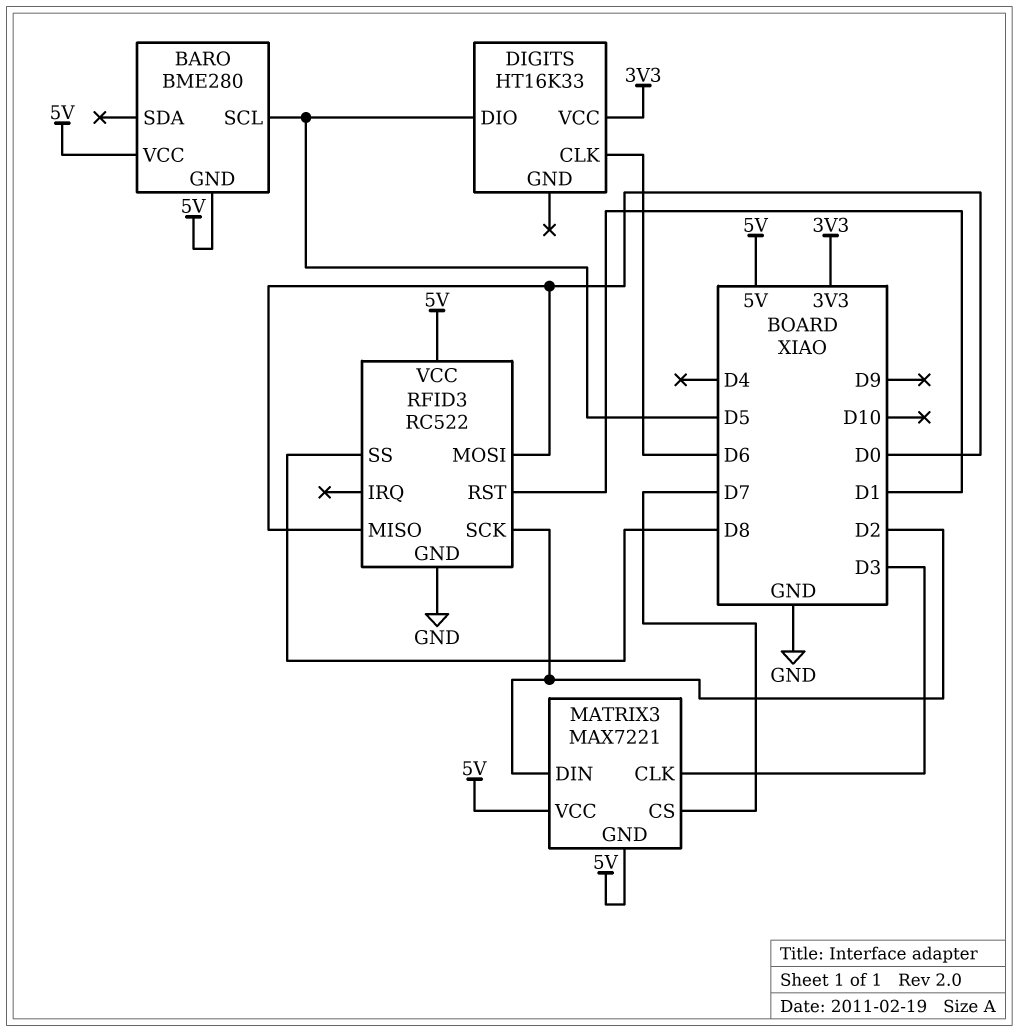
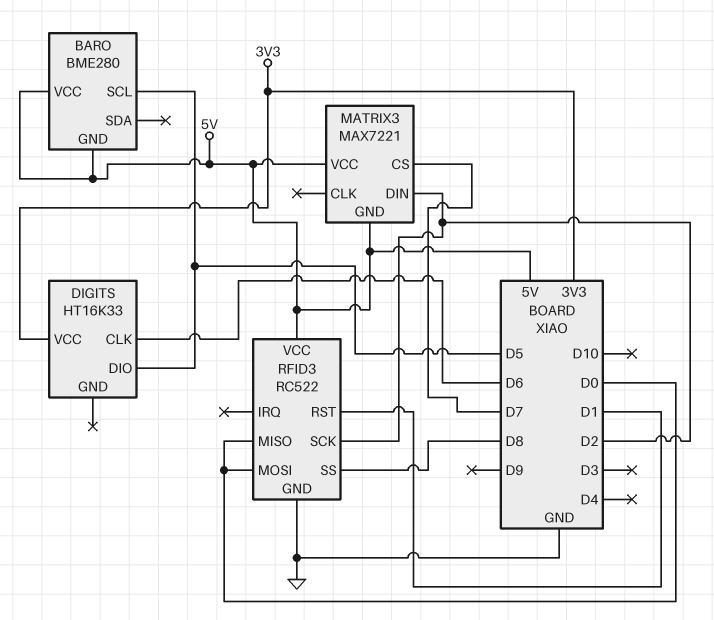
MATRIX3 pin CLK: D3 -> none

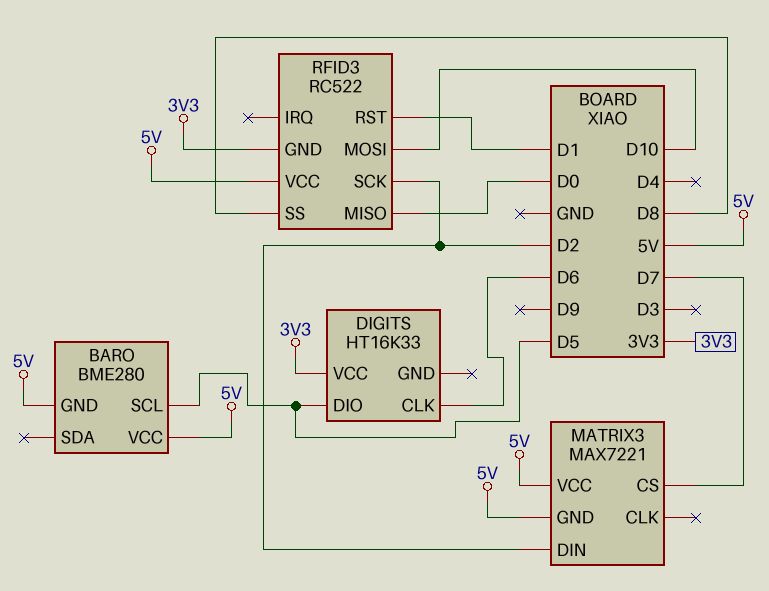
RFID3 pin GND: GND -> 3V3
RFID3 pin MOSI: D0 -> D10

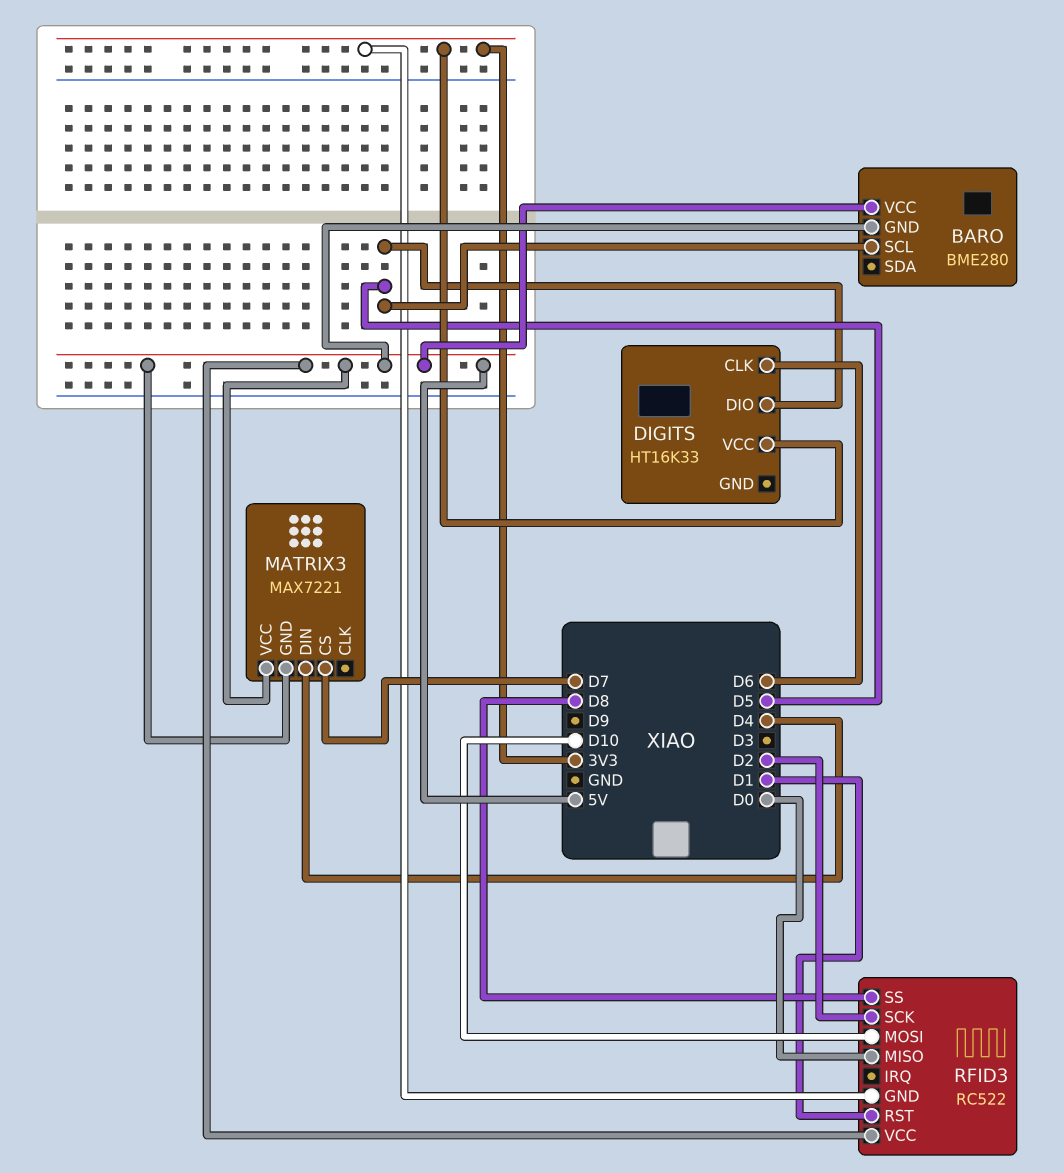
MATRIX3 pin DIN: D2 -> D4

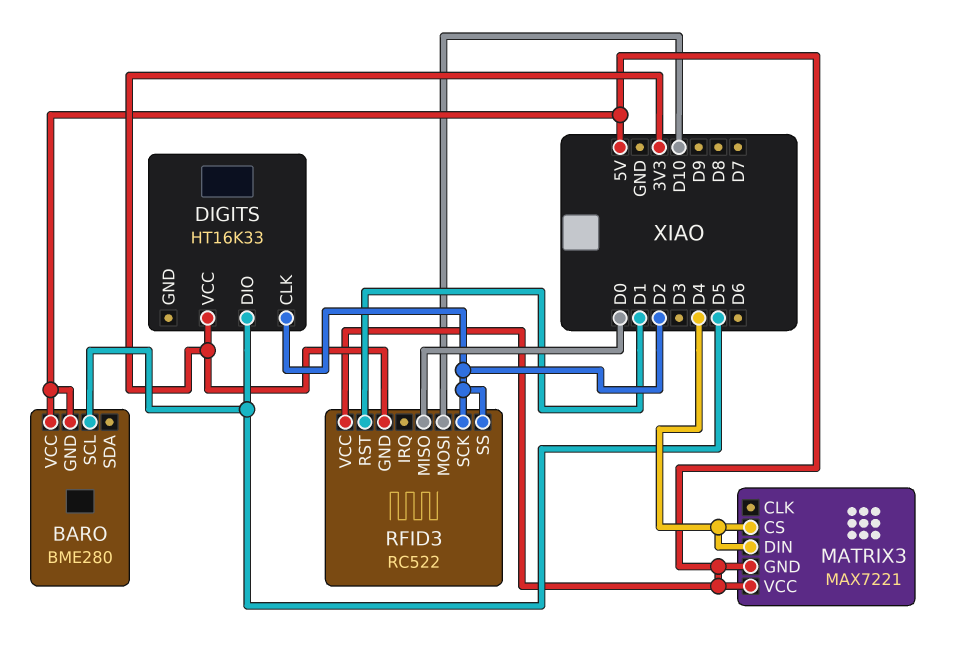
DIGITS pin CLK: D6 -> D2
MATRIX3 pin CS: D7 -> D4
RFID3 pin SS: D8 -> D2

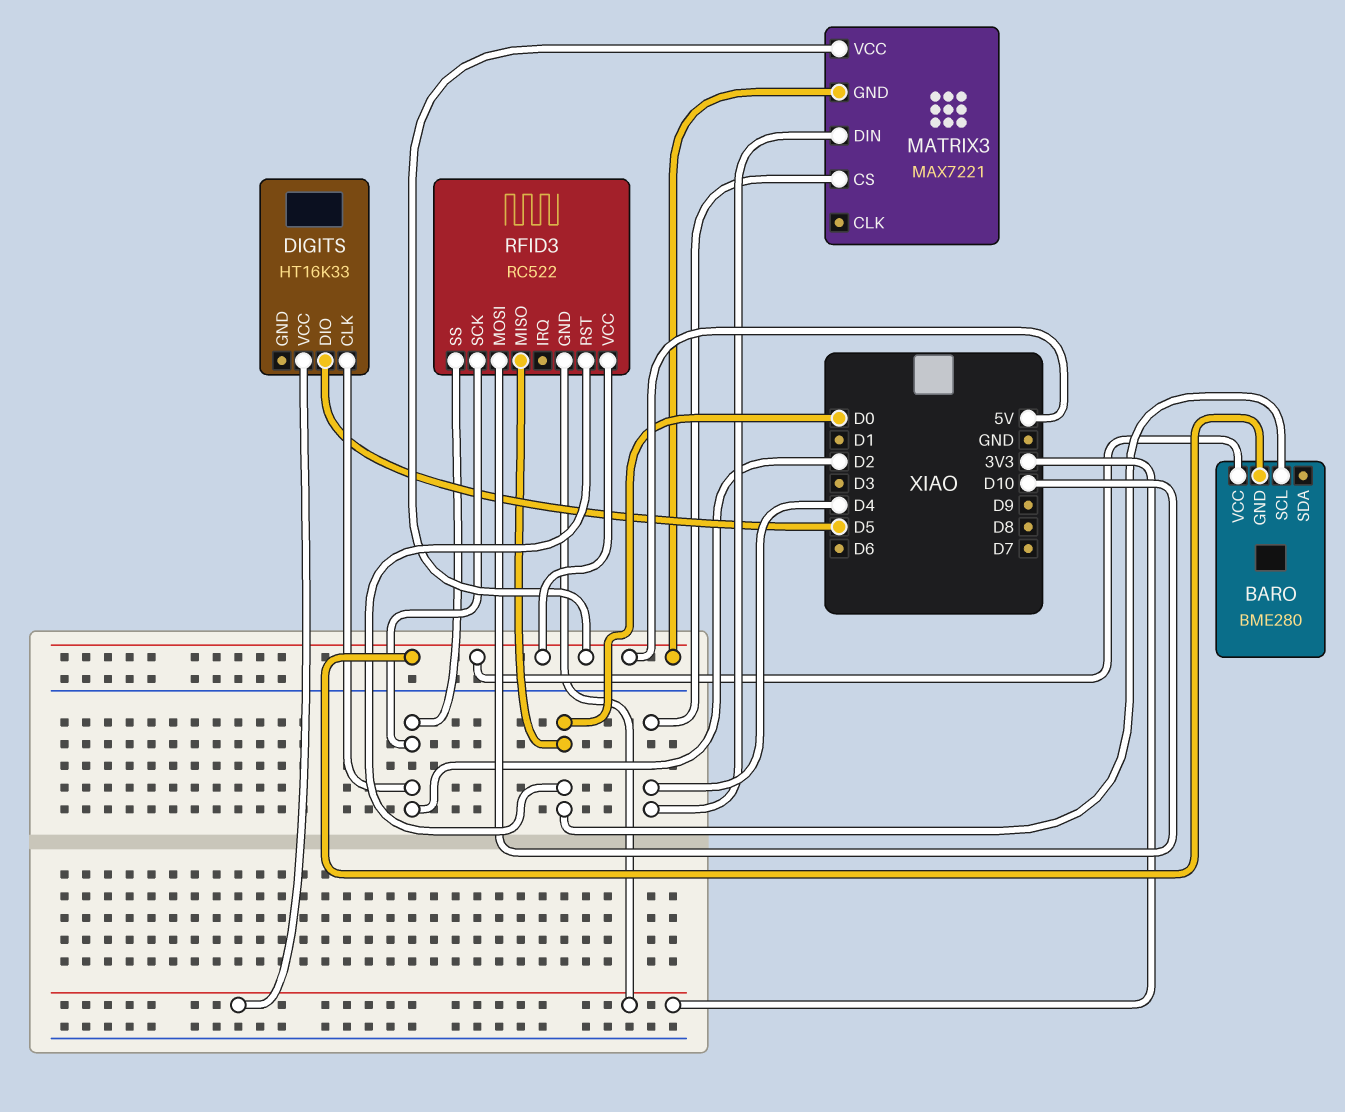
BARO pin SCL: D5 -> D0
RFID3 pin RST: D1 -> D0

